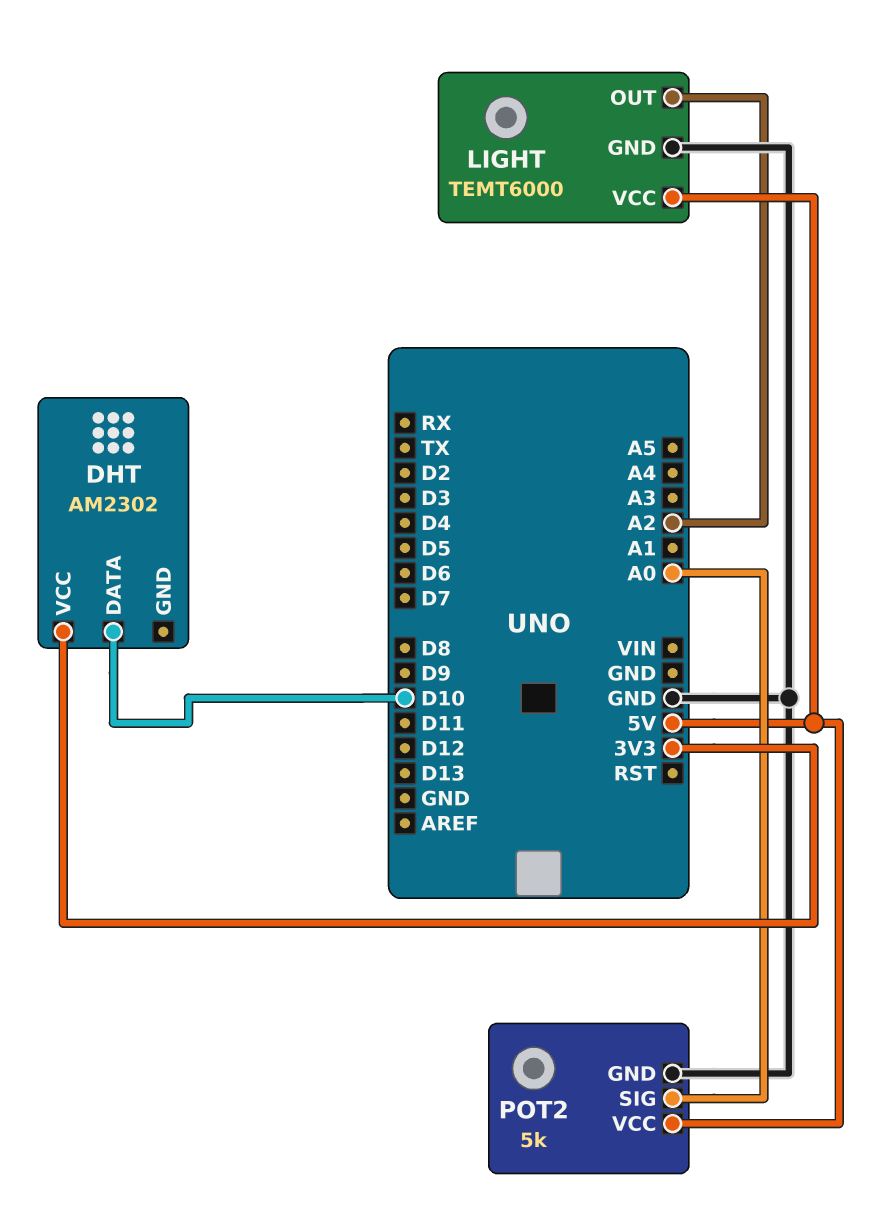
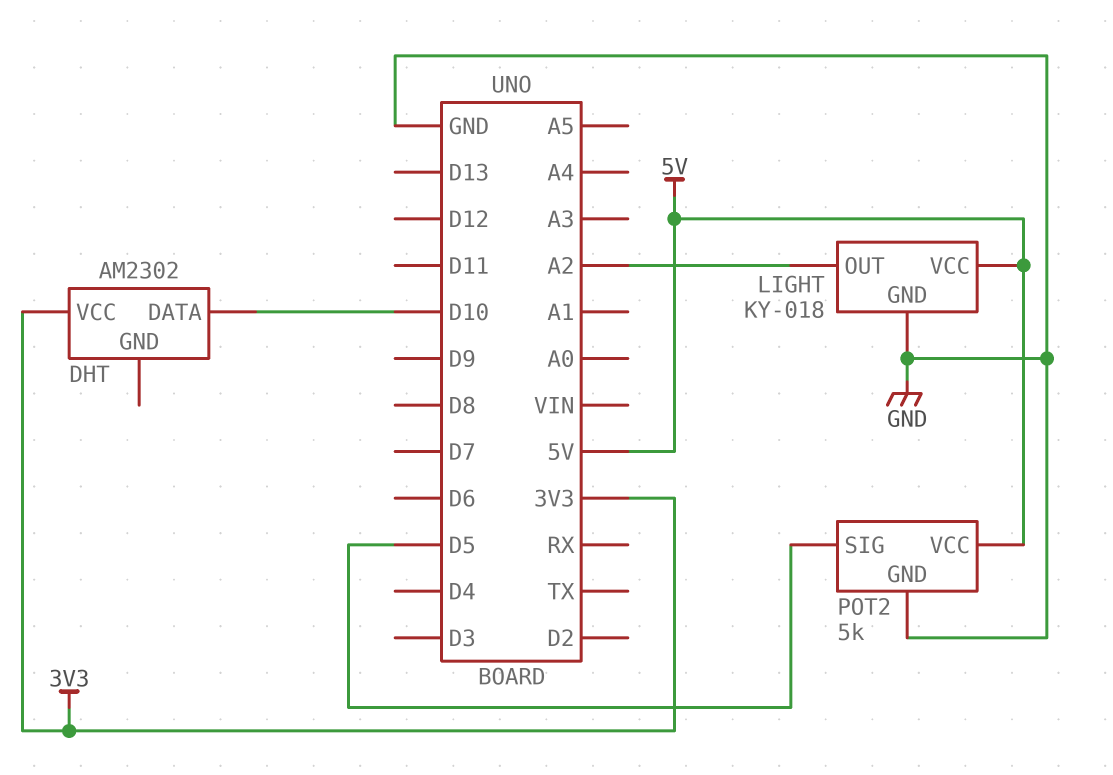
LIGHT: TEMT6000 -> KY-018
POT2 pin SIG: A0 -> D5

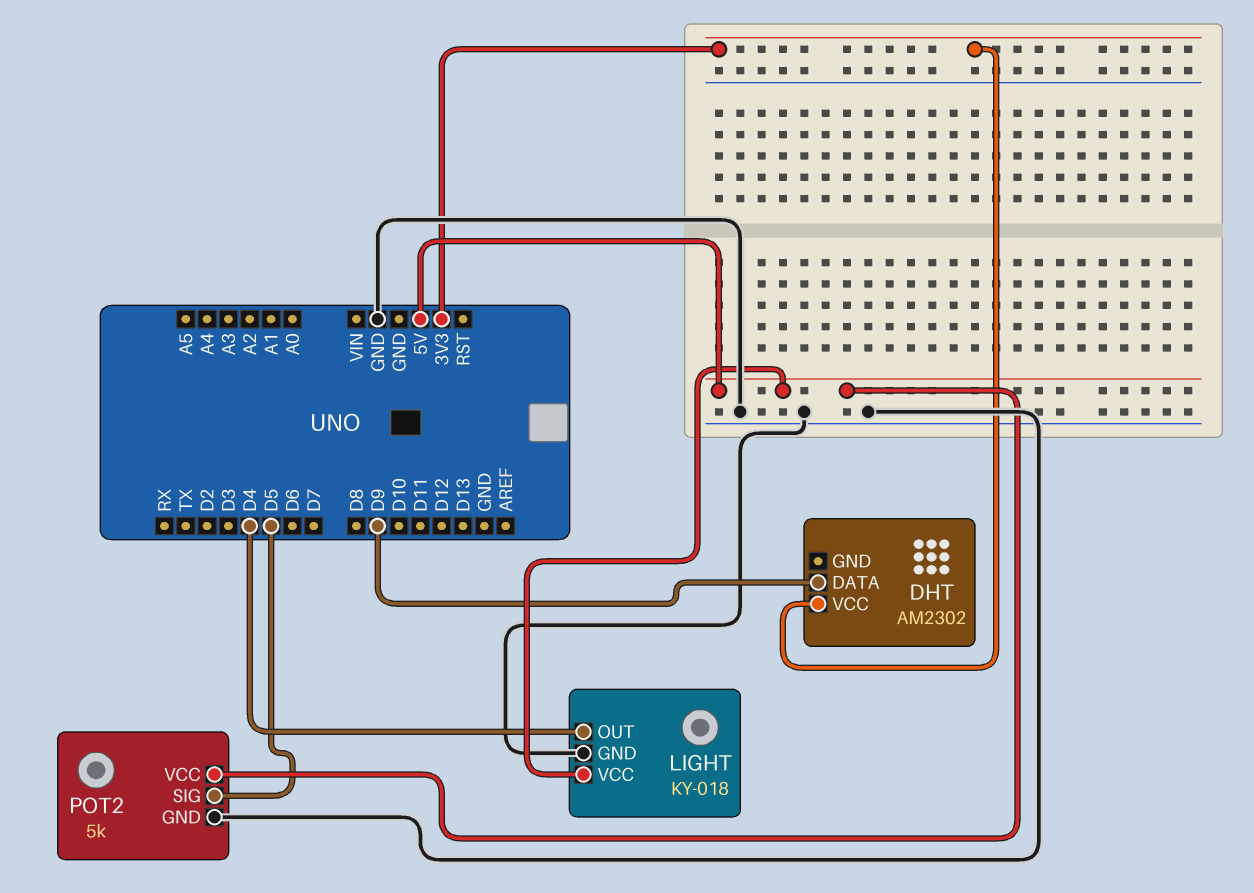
DHT pin DATA: D10 -> D9
LIGHT pin OUT: A2 -> D4

